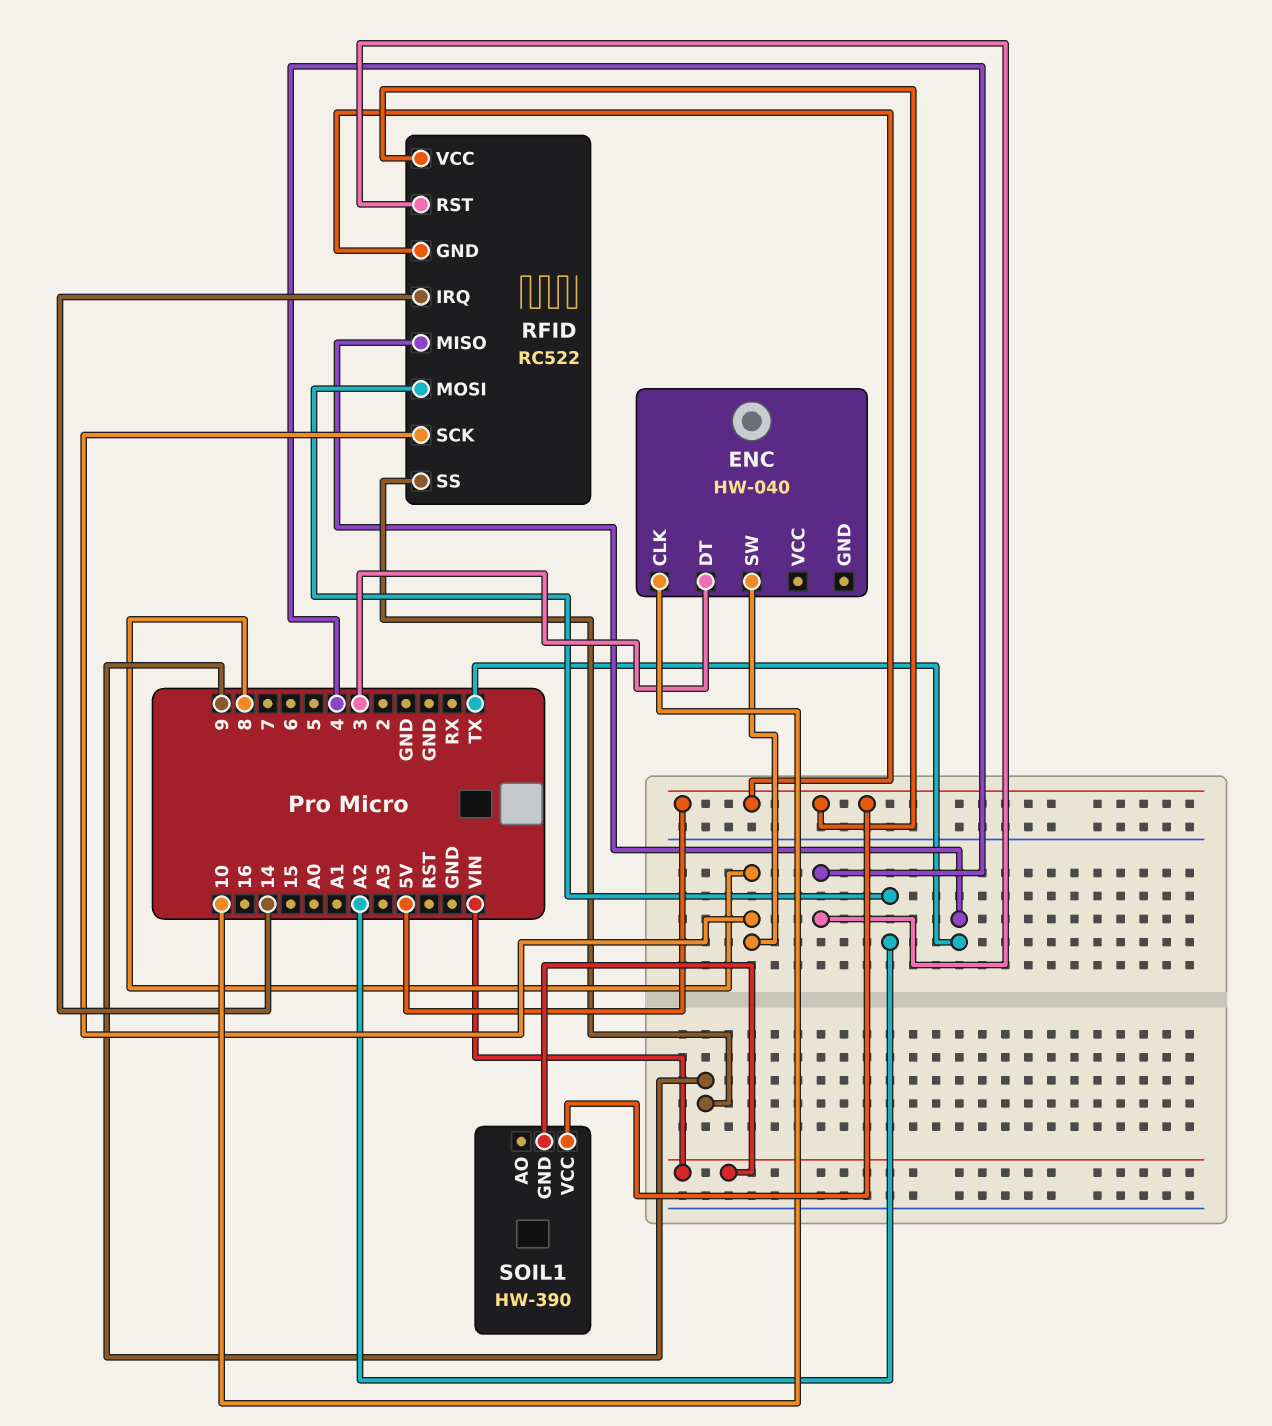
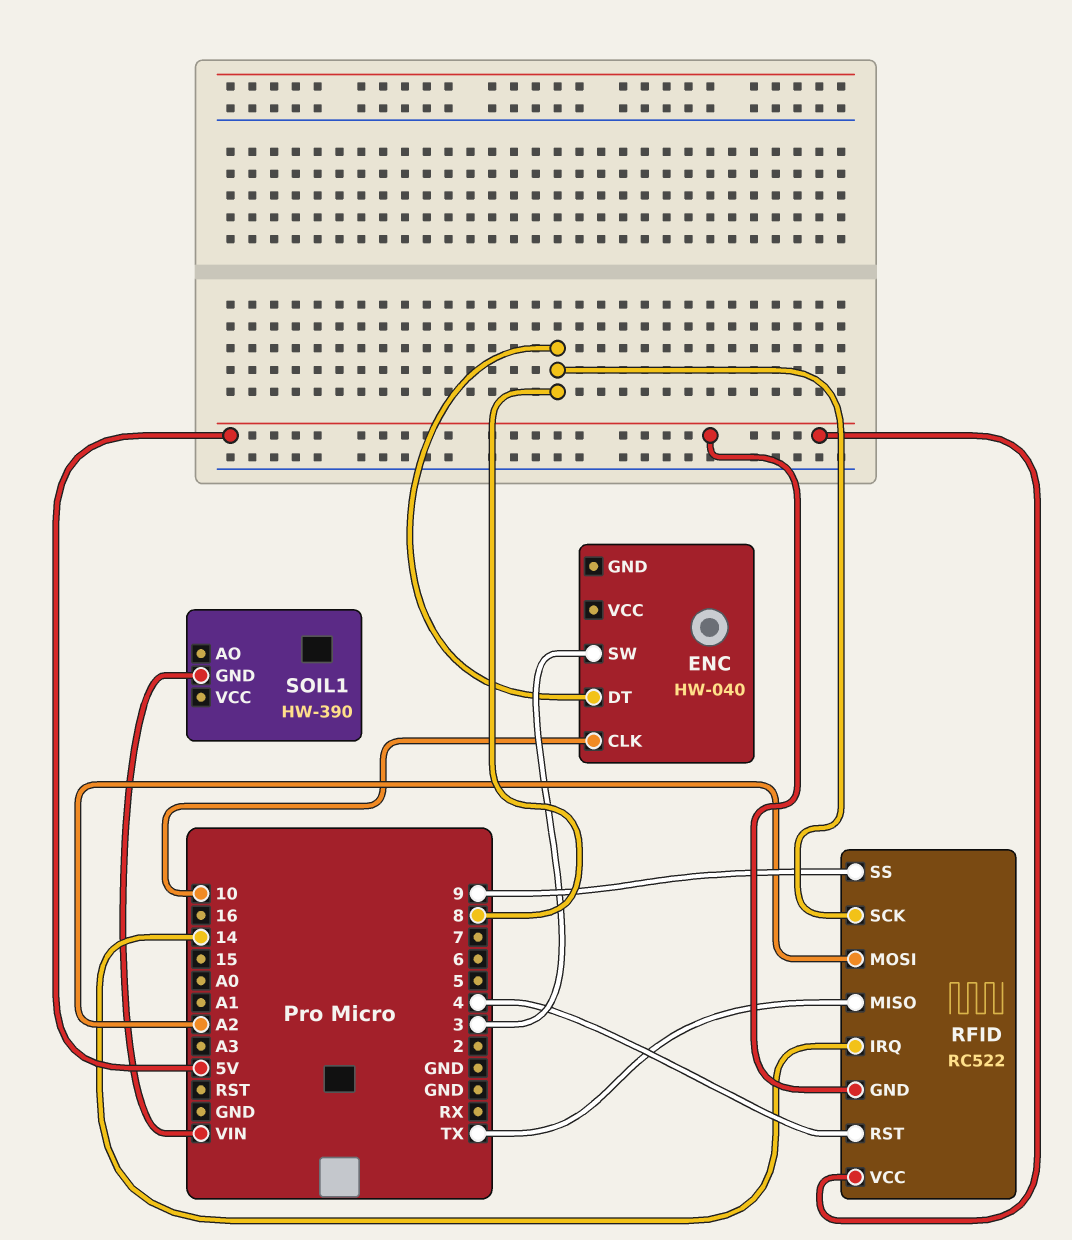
ENC pin DT: 3 -> 8
ENC pin SW: 8 -> 3
SOIL1 pin VCC: 5V -> none

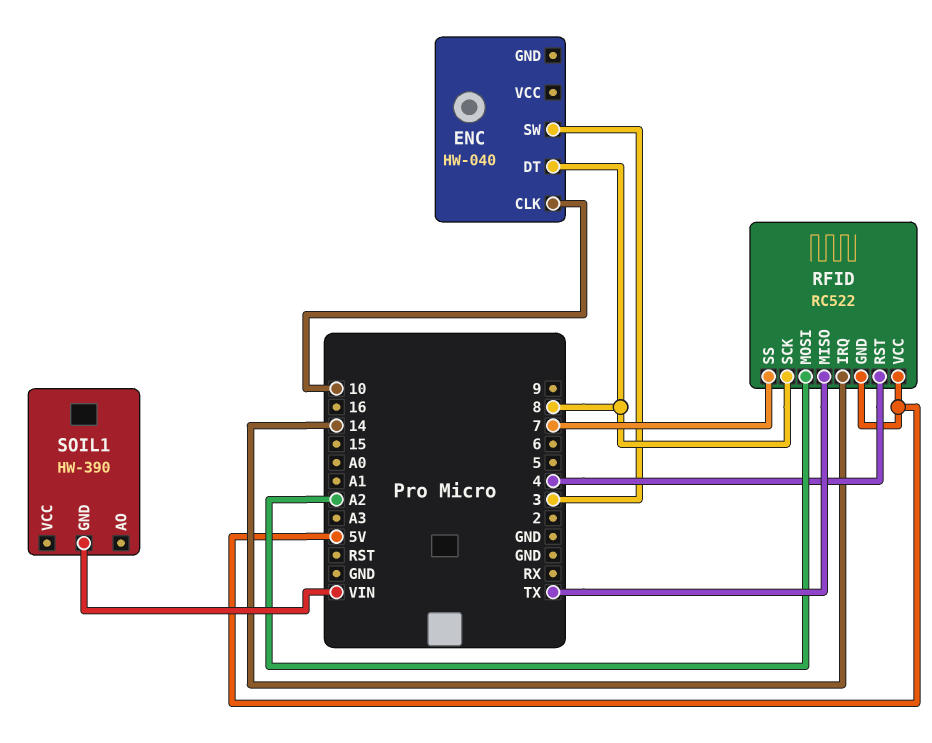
RFID pin SS: 9 -> 7

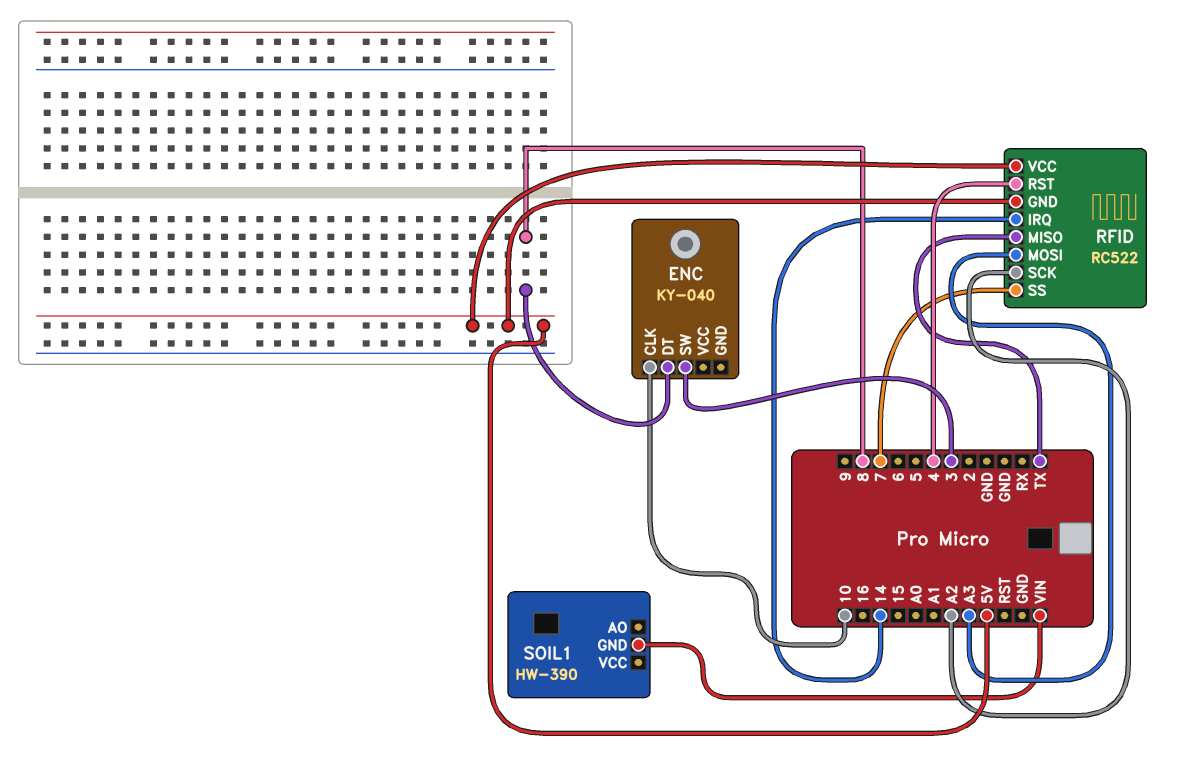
ENC: HW-040 -> KY-040
RFID pin MOSI: A2 -> A3
RFID pin SCK: 8 -> A2

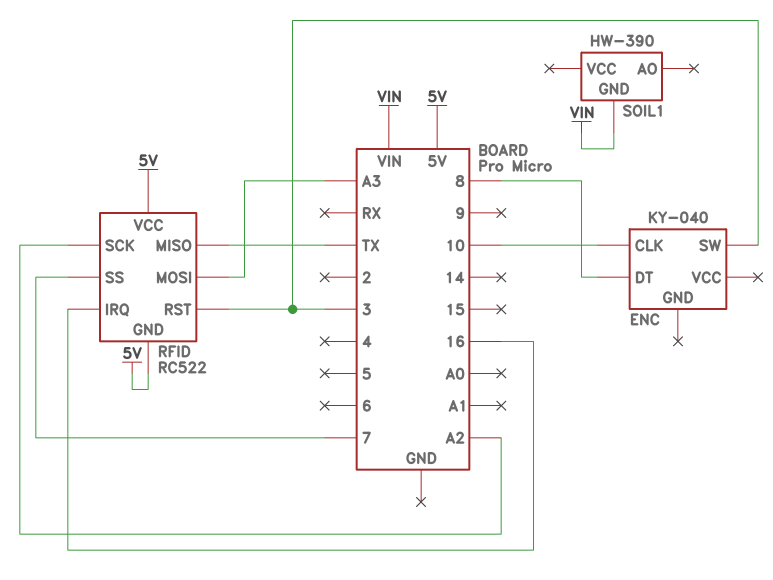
RFID pin IRQ: 14 -> 16
RFID pin RST: 4 -> 3

